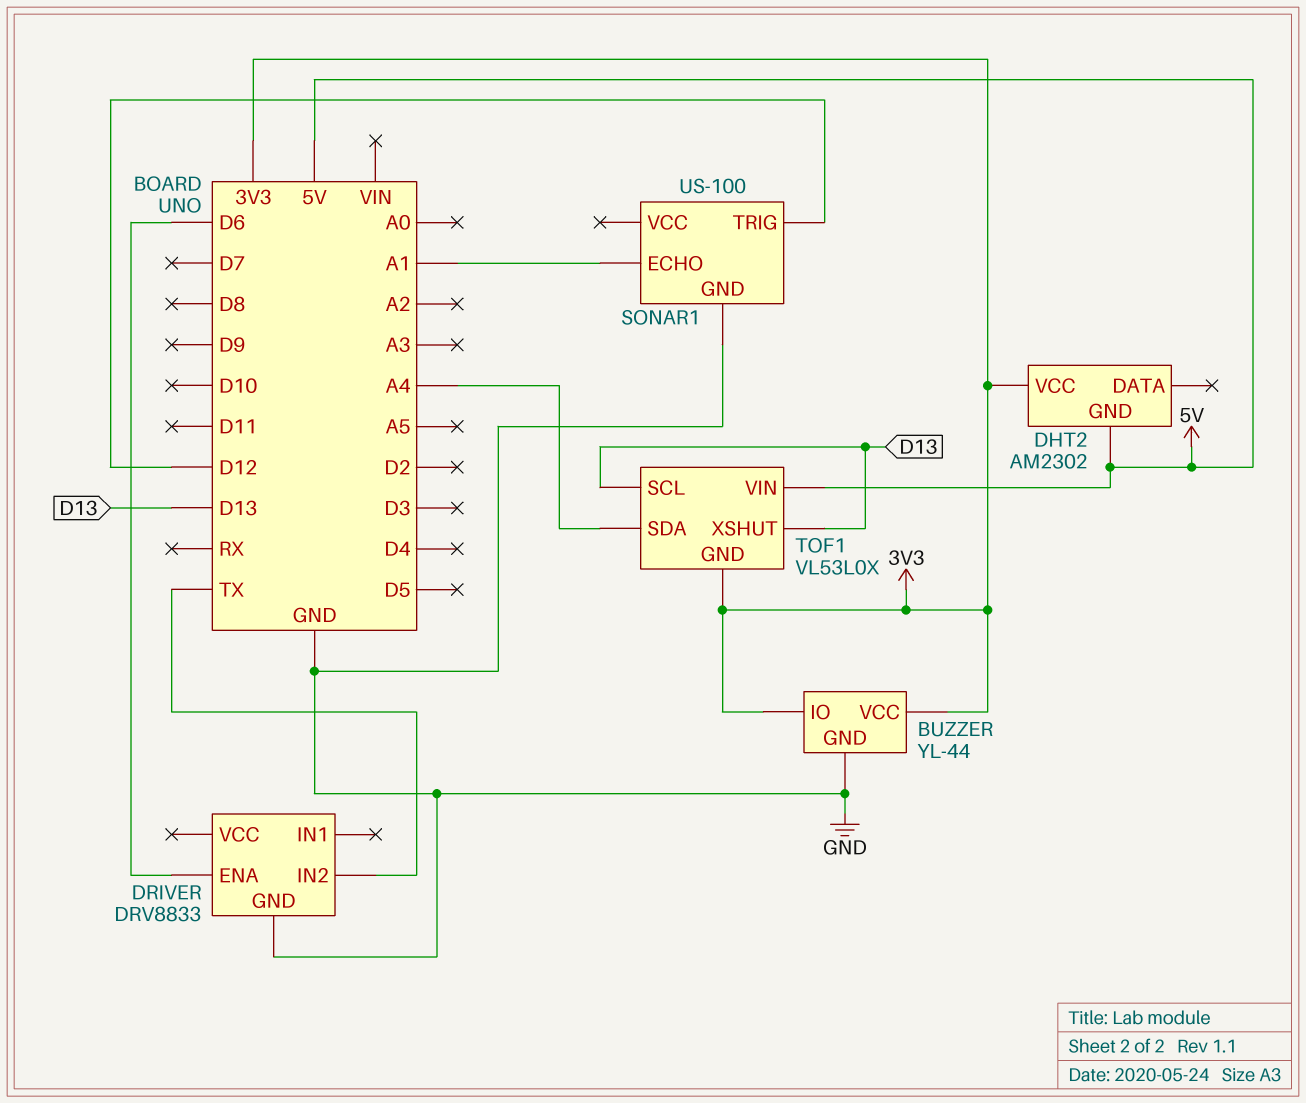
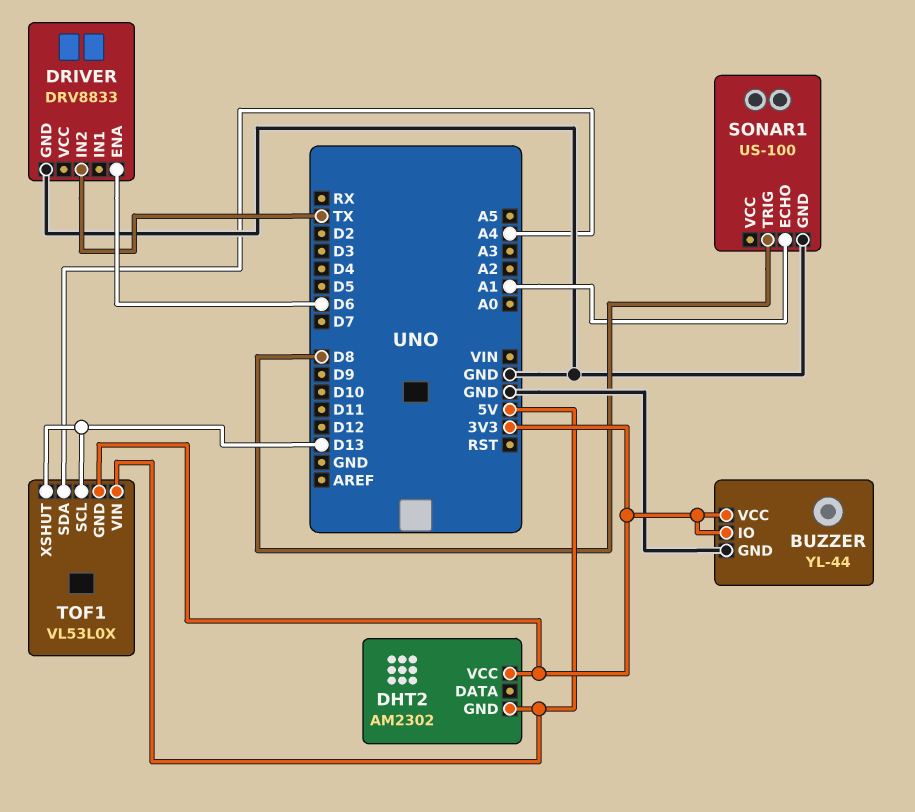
SONAR1 pin TRIG: D12 -> D8

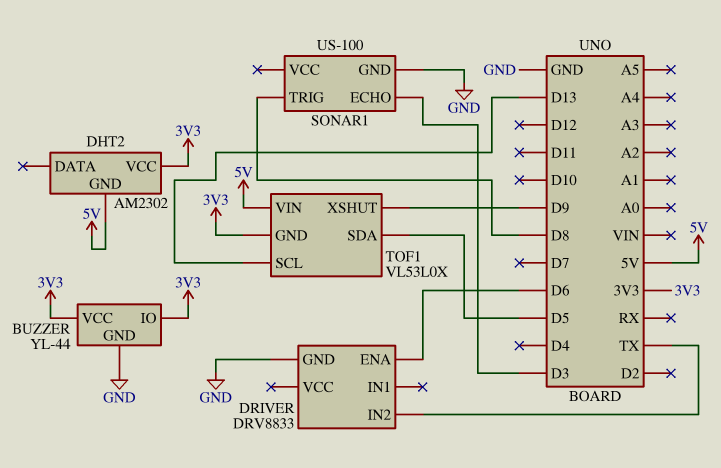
SONAR1 pin ECHO: A1 -> D3
TOF1 pin SDA: A4 -> D5
TOF1 pin XSHUT: D13 -> D9

